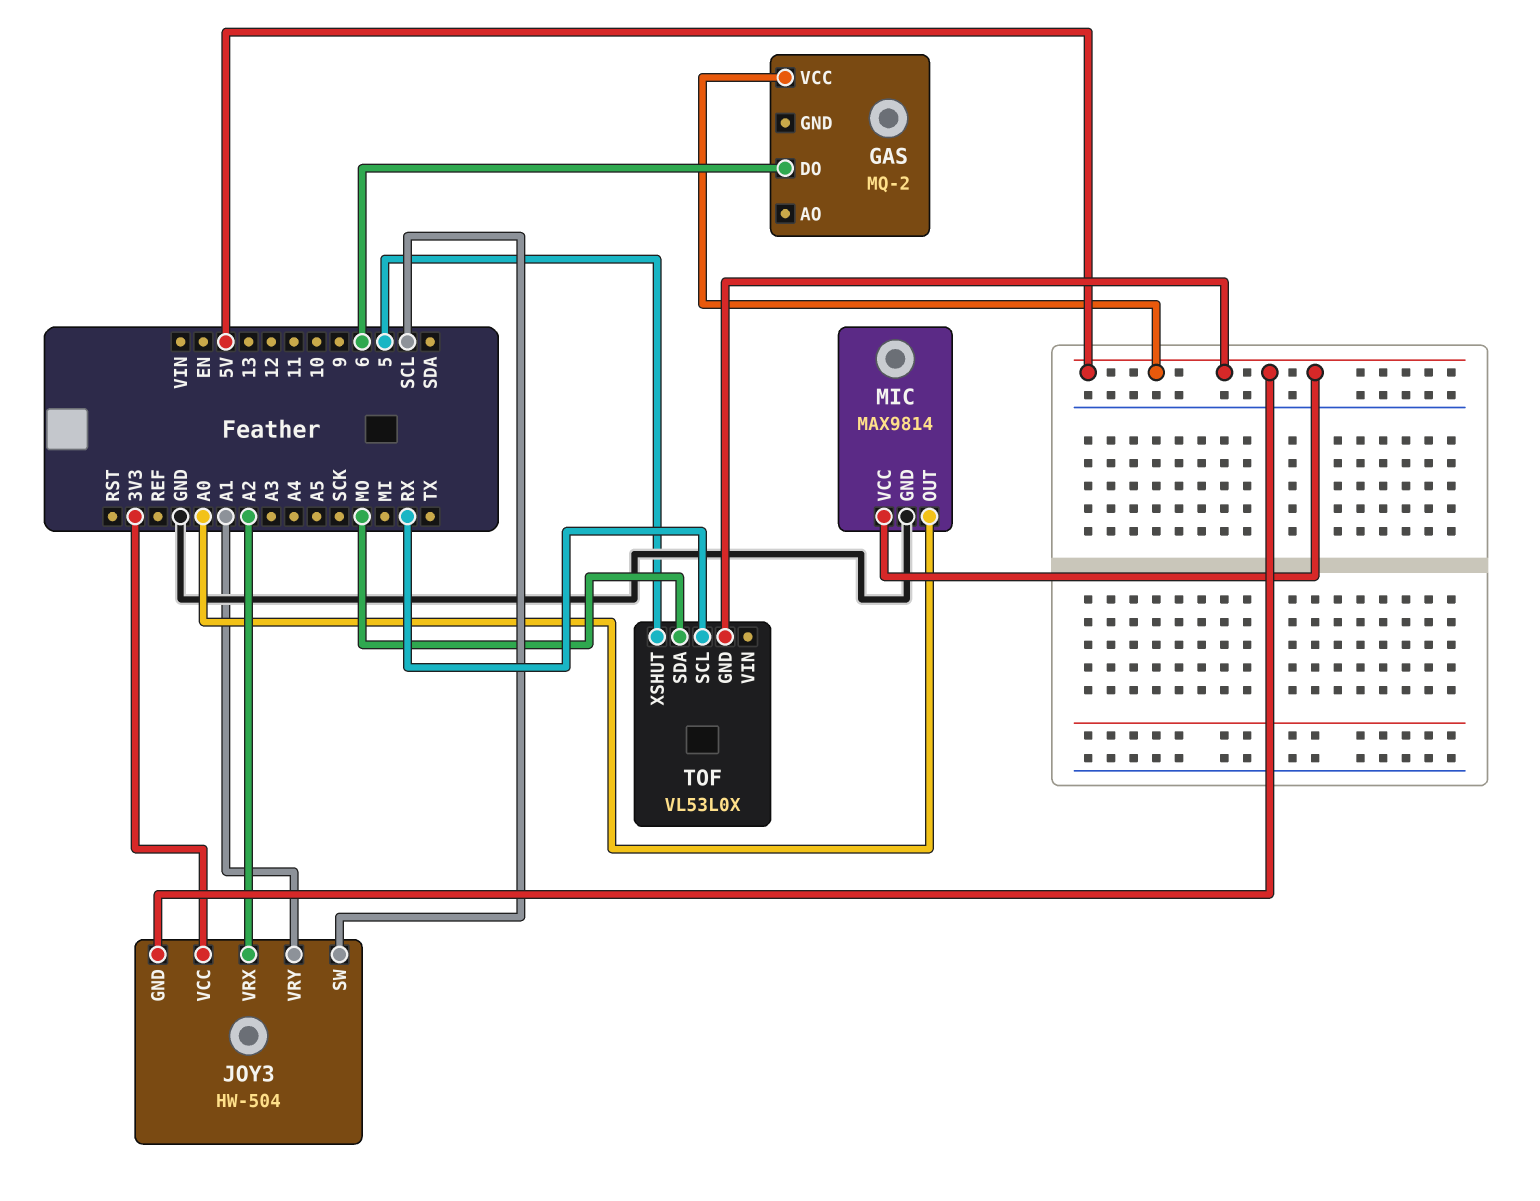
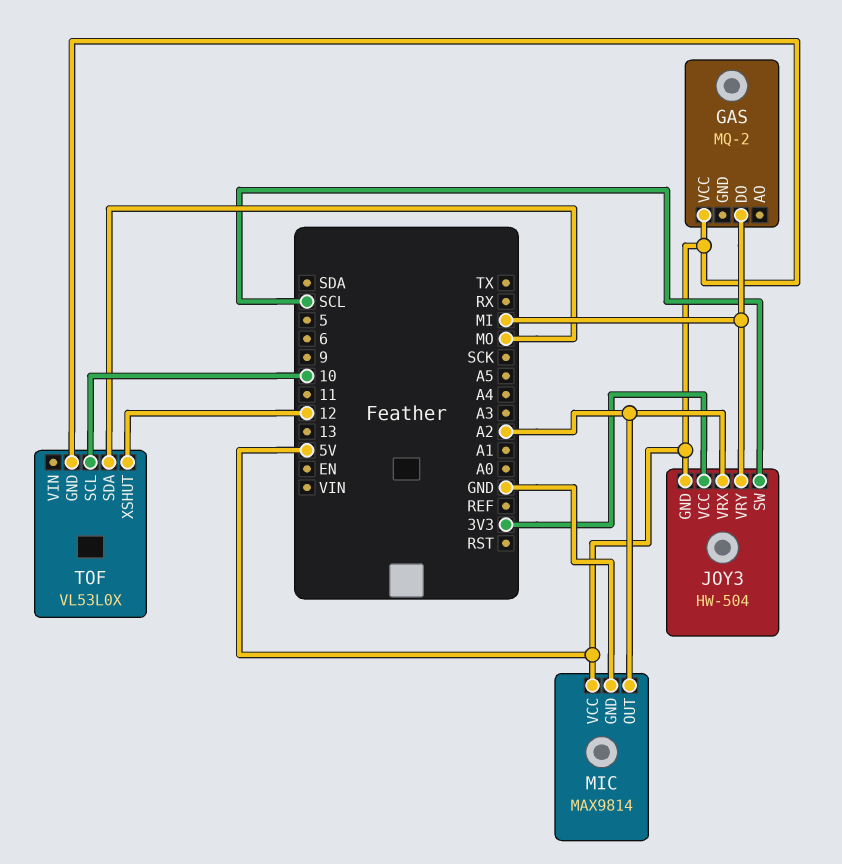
GAS pin DO: 6 -> MI
JOY3 pin VRY: A1 -> MI
MIC pin OUT: A0 -> A2
TOF pin SCL: RX -> 10
TOF pin XSHUT: 5 -> 12

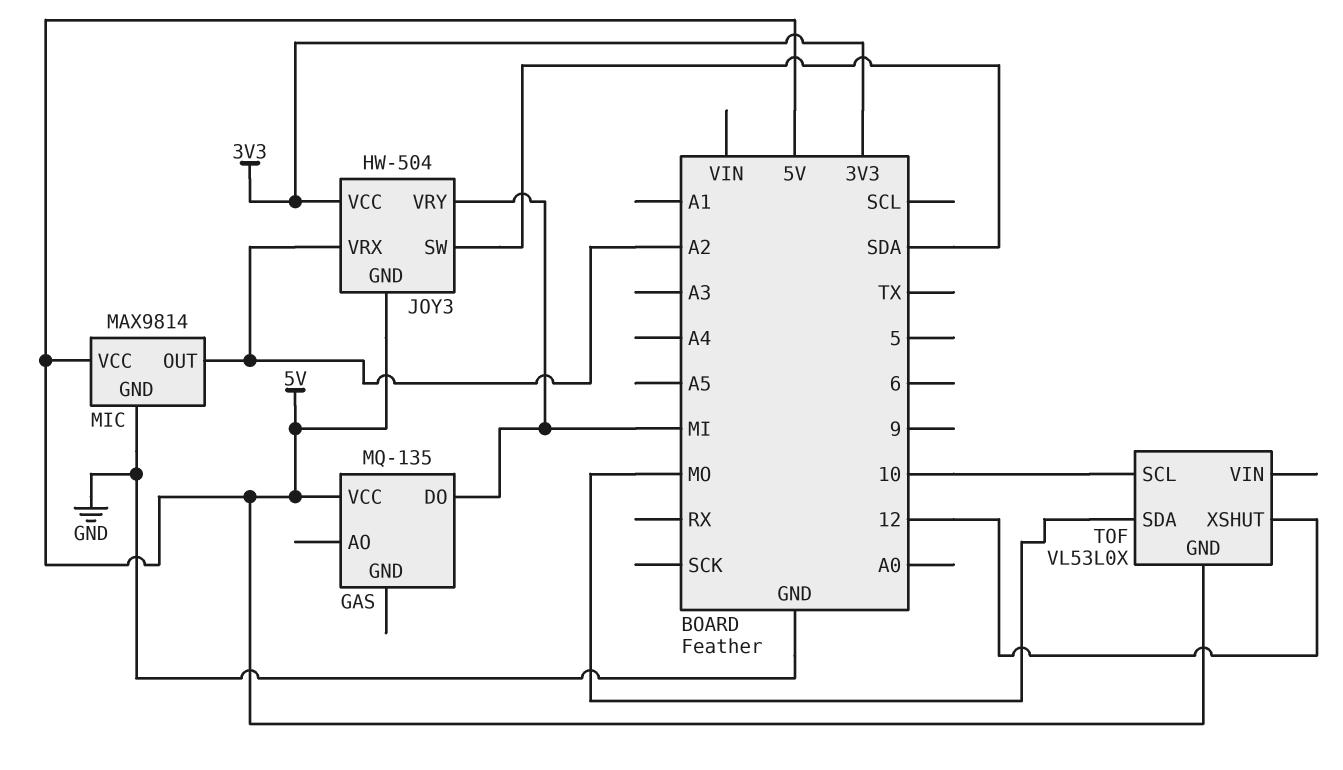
GAS: MQ-2 -> MQ-135
JOY3 pin SW: SCL -> SDA

